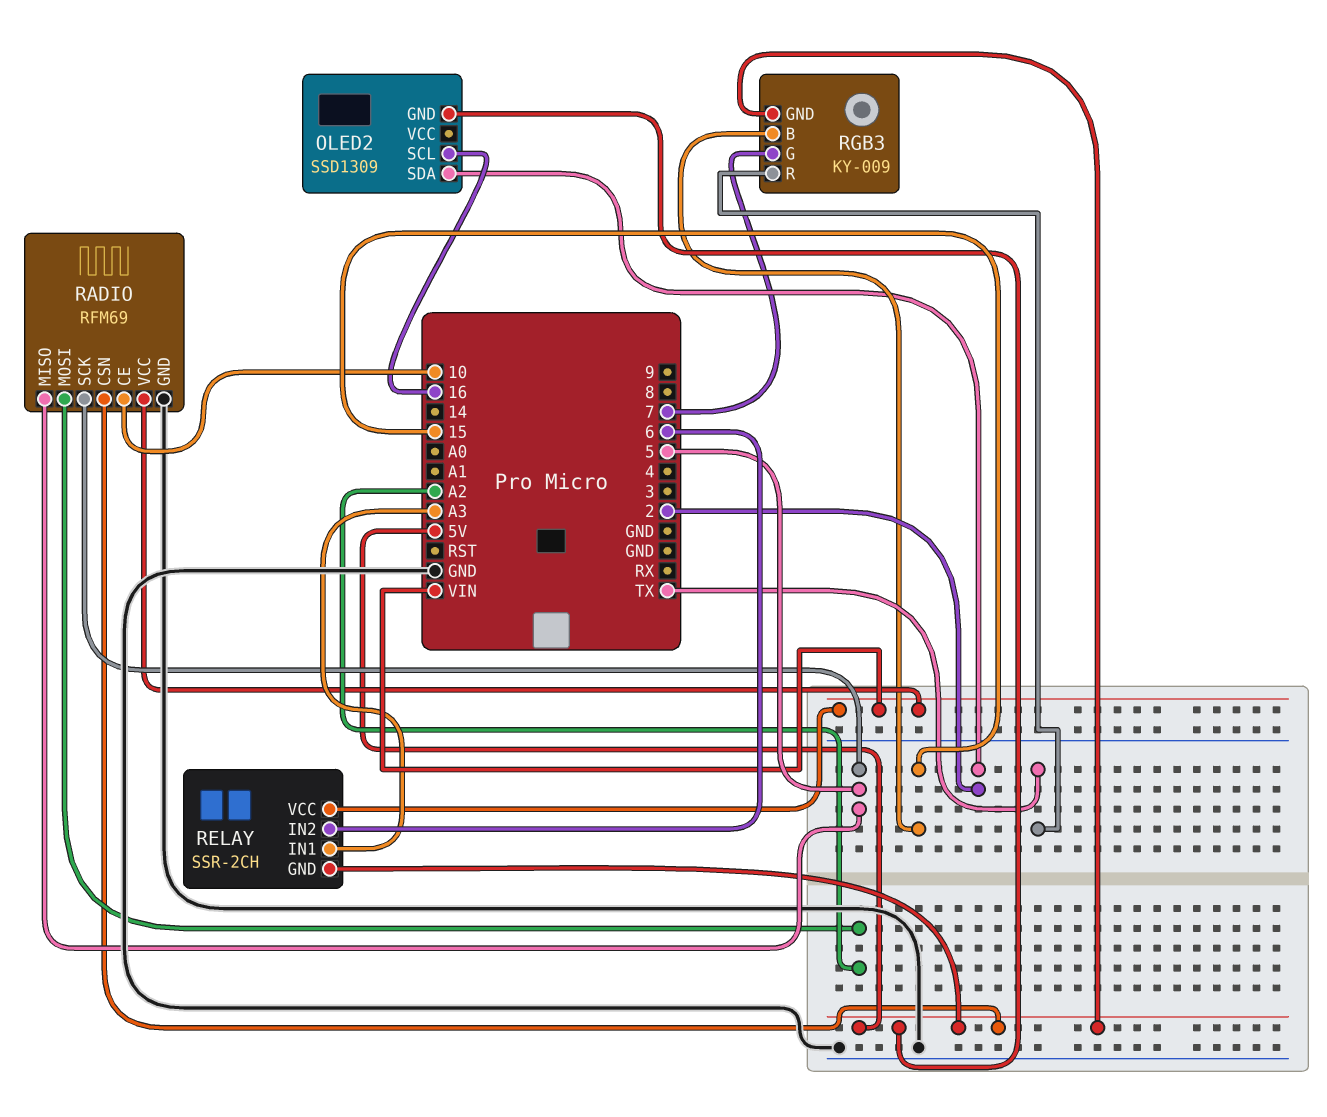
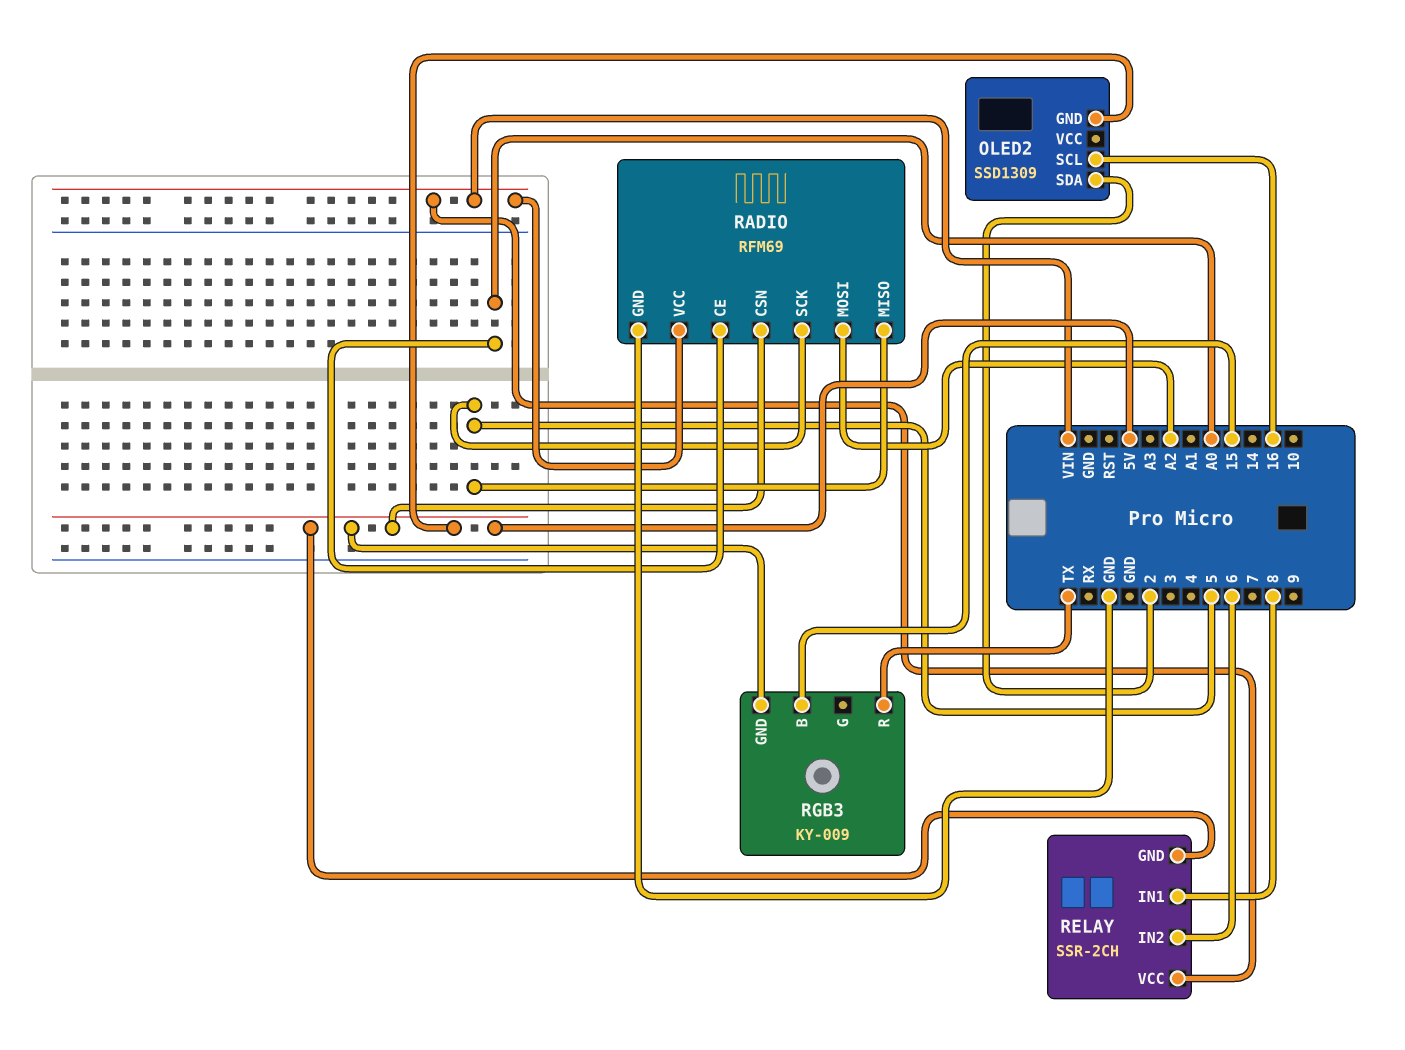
RADIO pin CE: 10 -> A0
RELAY pin IN1: A3 -> 8
RGB3 pin G: 7 -> none

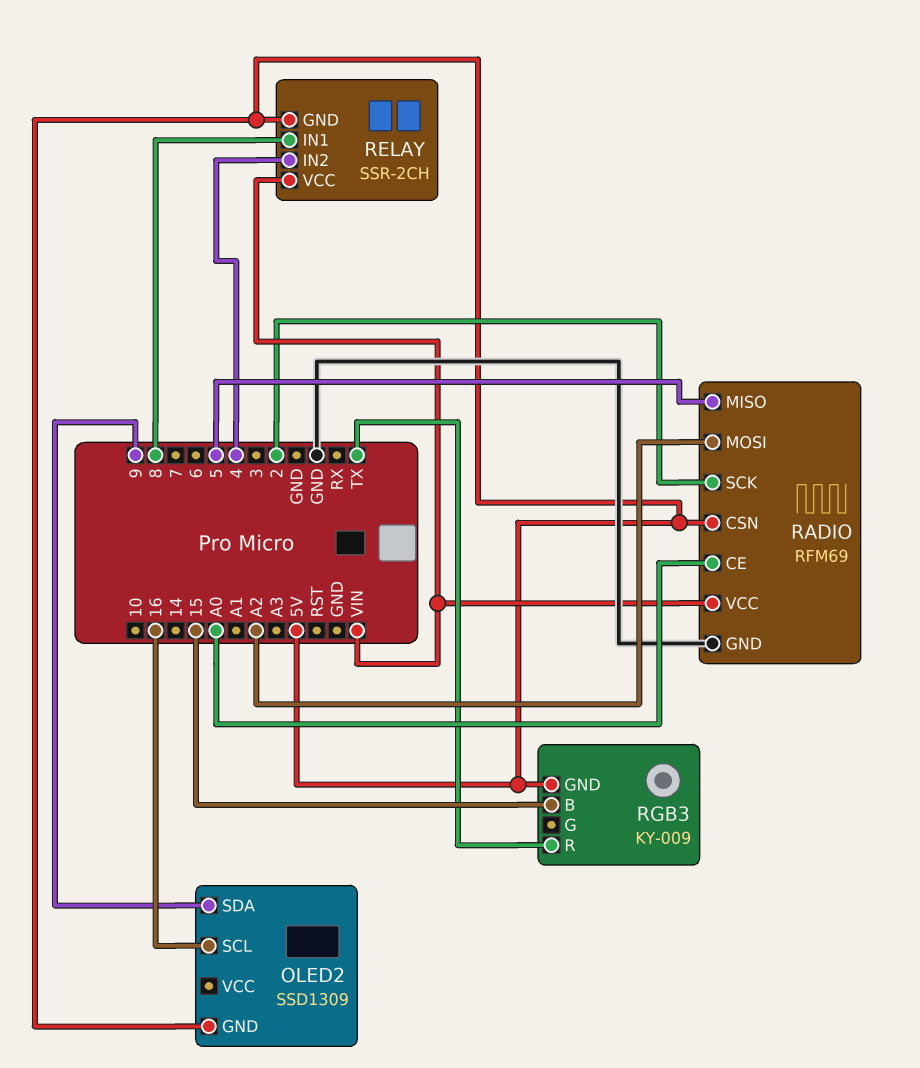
OLED2 pin SDA: 2 -> 9
RADIO pin SCK: 5 -> 2
RELAY pin IN2: 6 -> 4

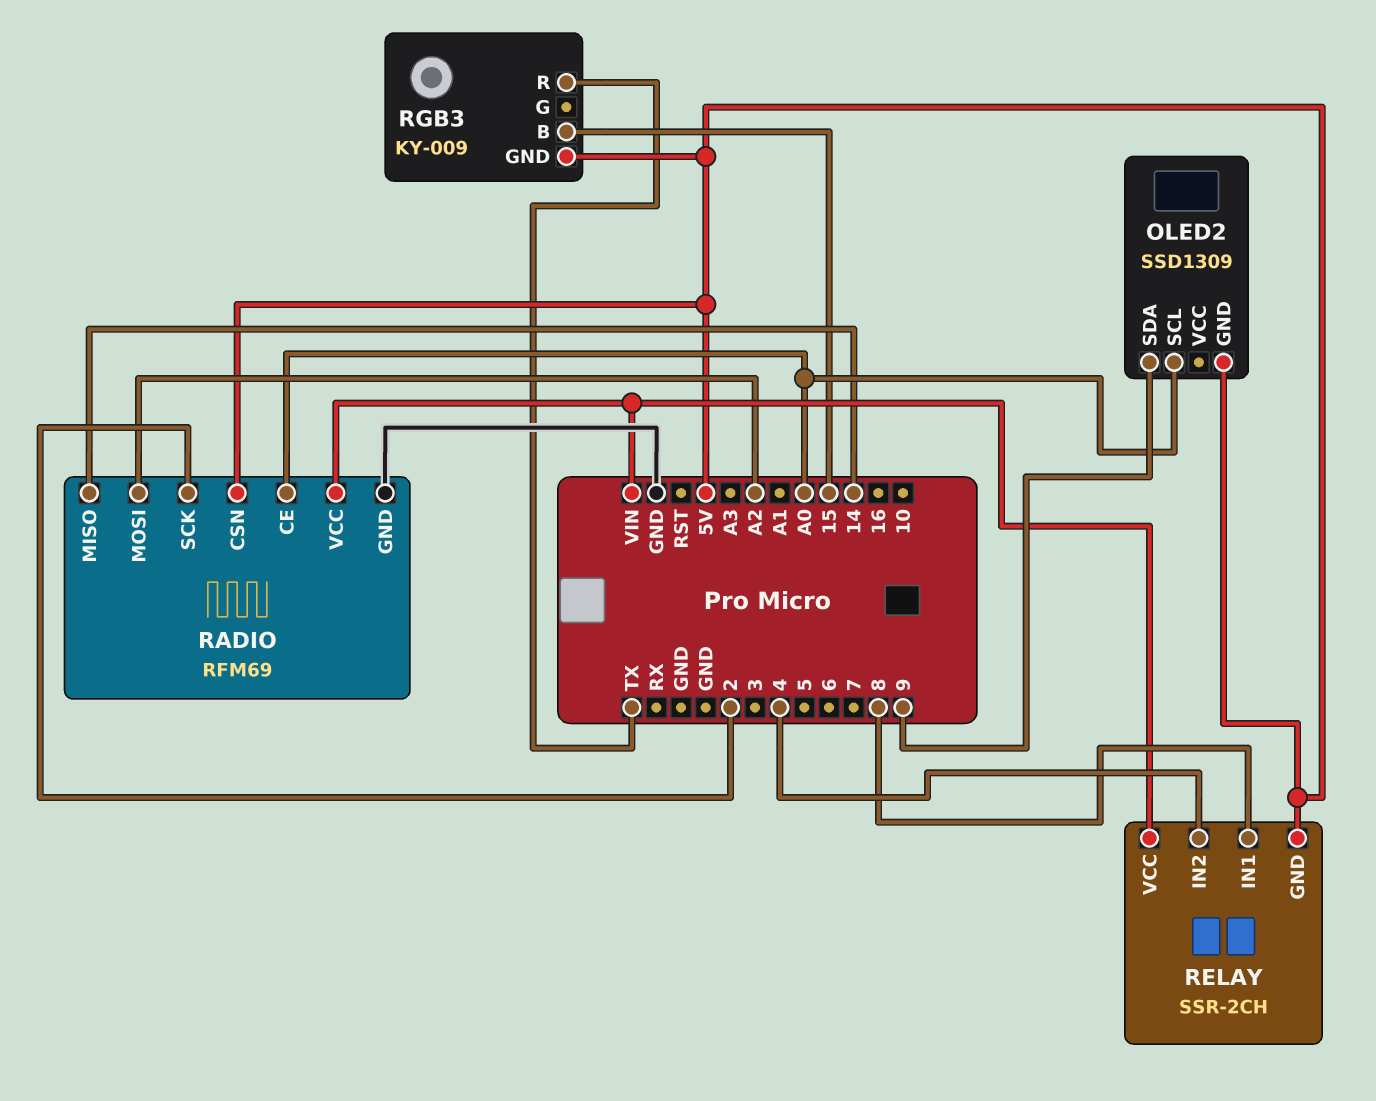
OLED2 pin SCL: 16 -> A0
RADIO pin MISO: 5 -> 14

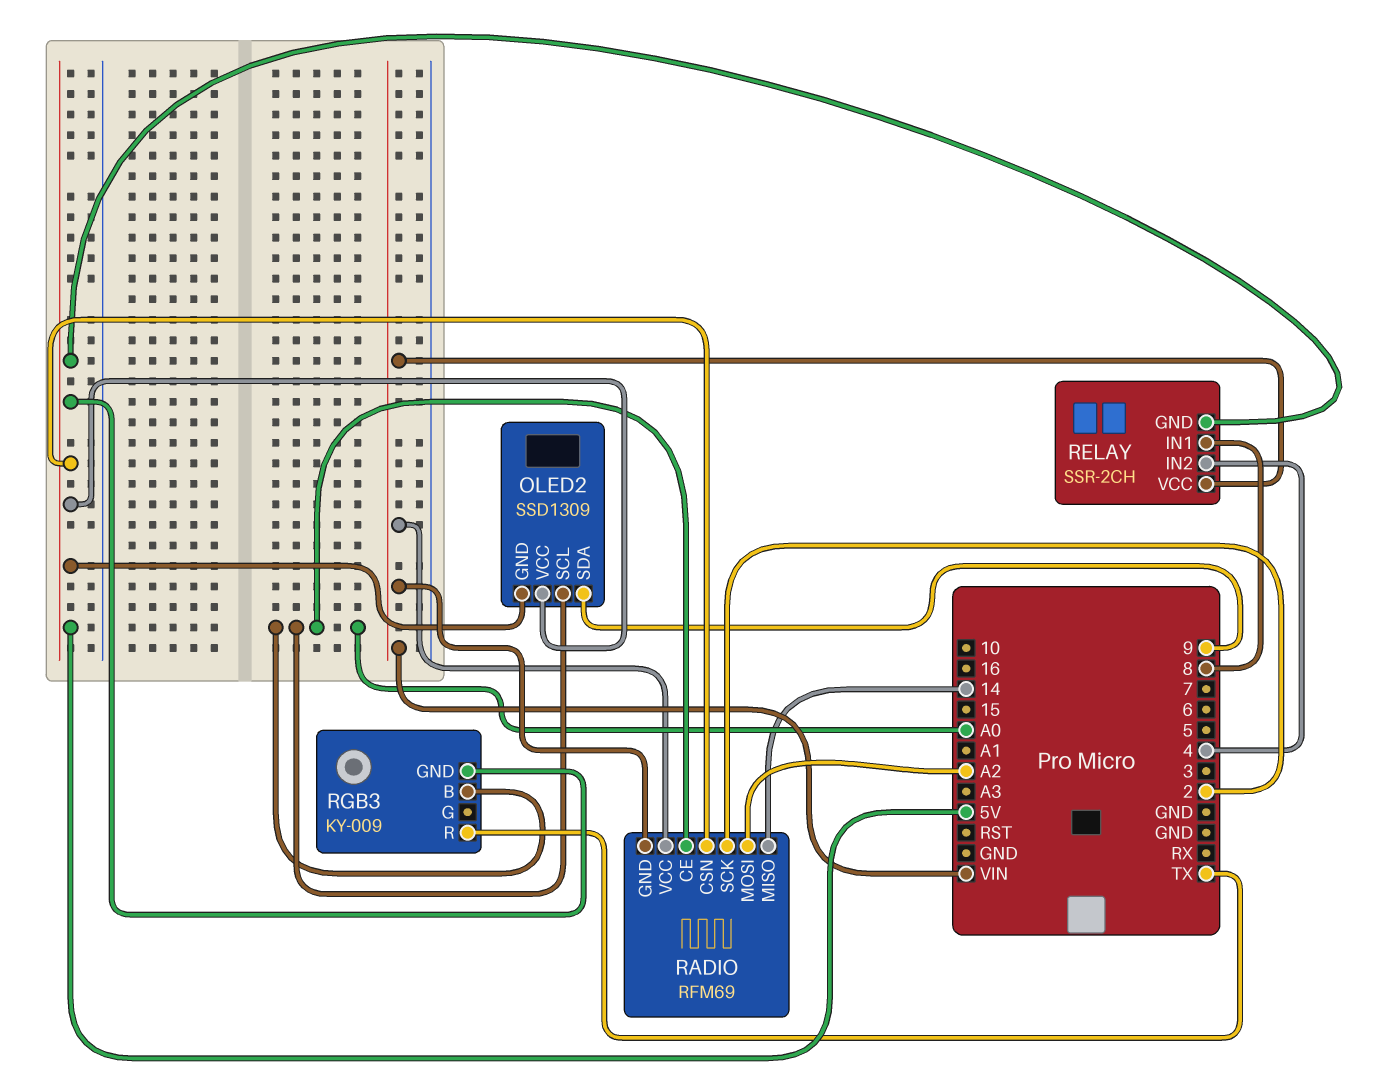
OLED2 pin VCC: none -> 5V
RADIO pin GND: GND -> VIN
RGB3 pin B: 15 -> A0

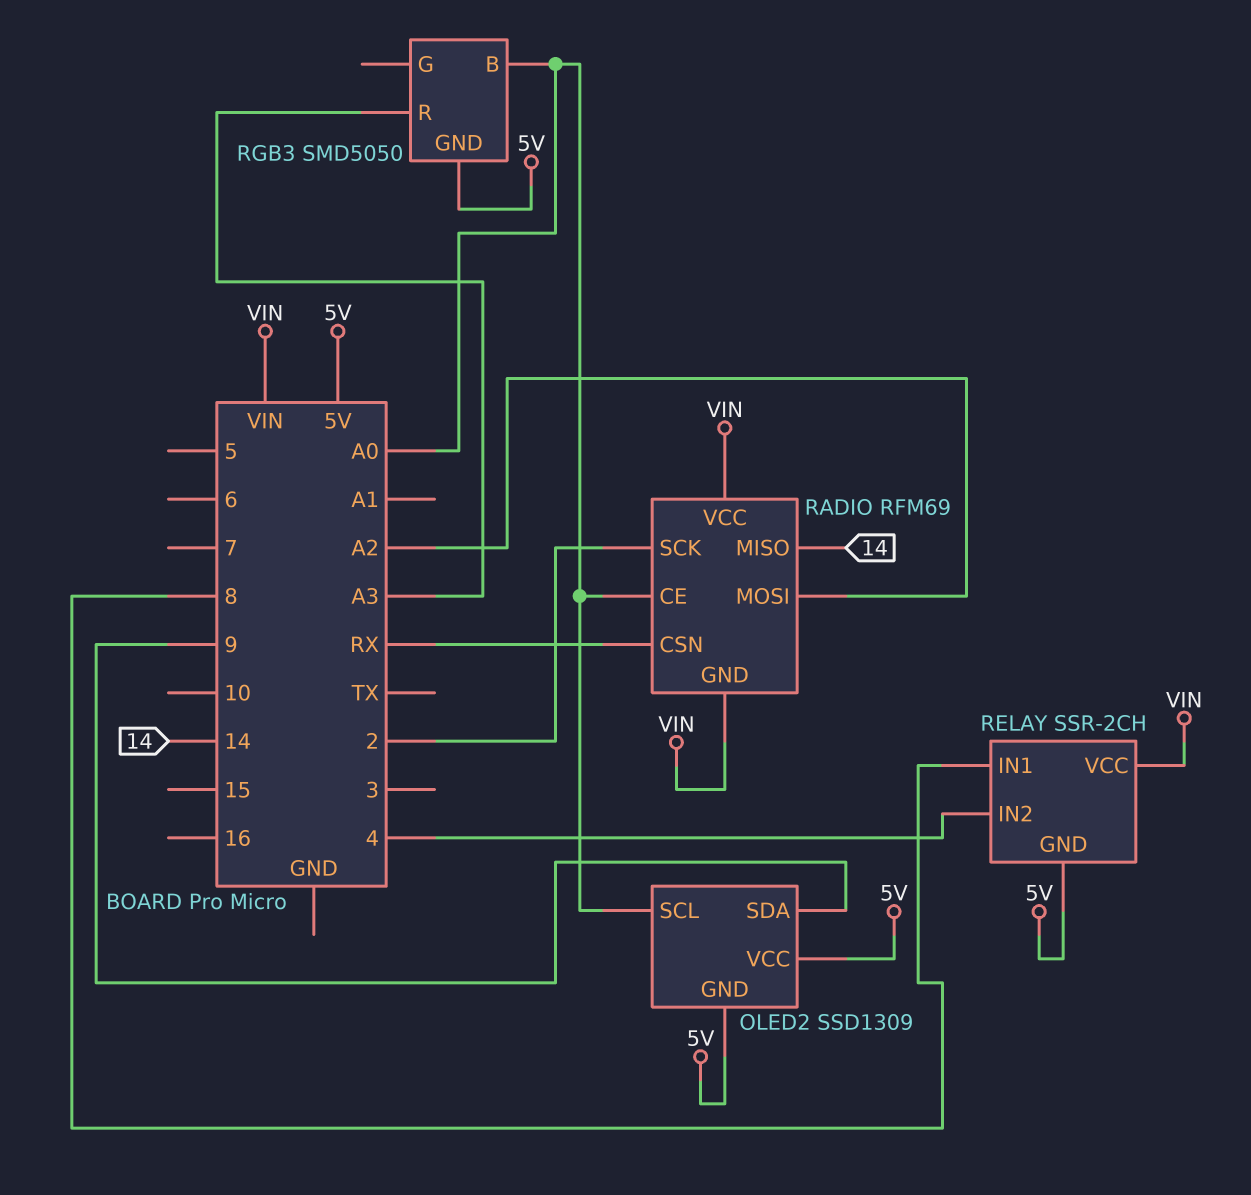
RADIO pin CSN: 5V -> RX
RGB3: KY-009 -> SMD5050
RGB3 pin R: TX -> A3

